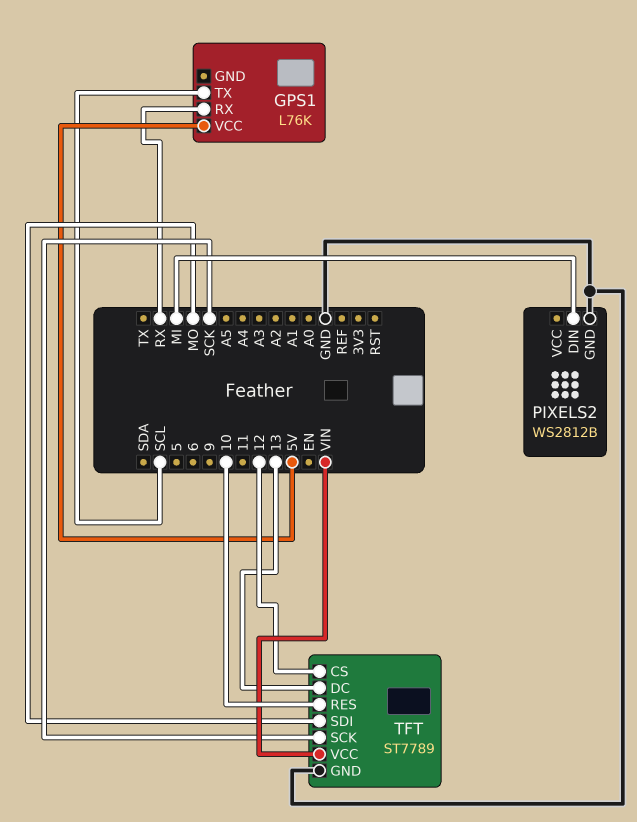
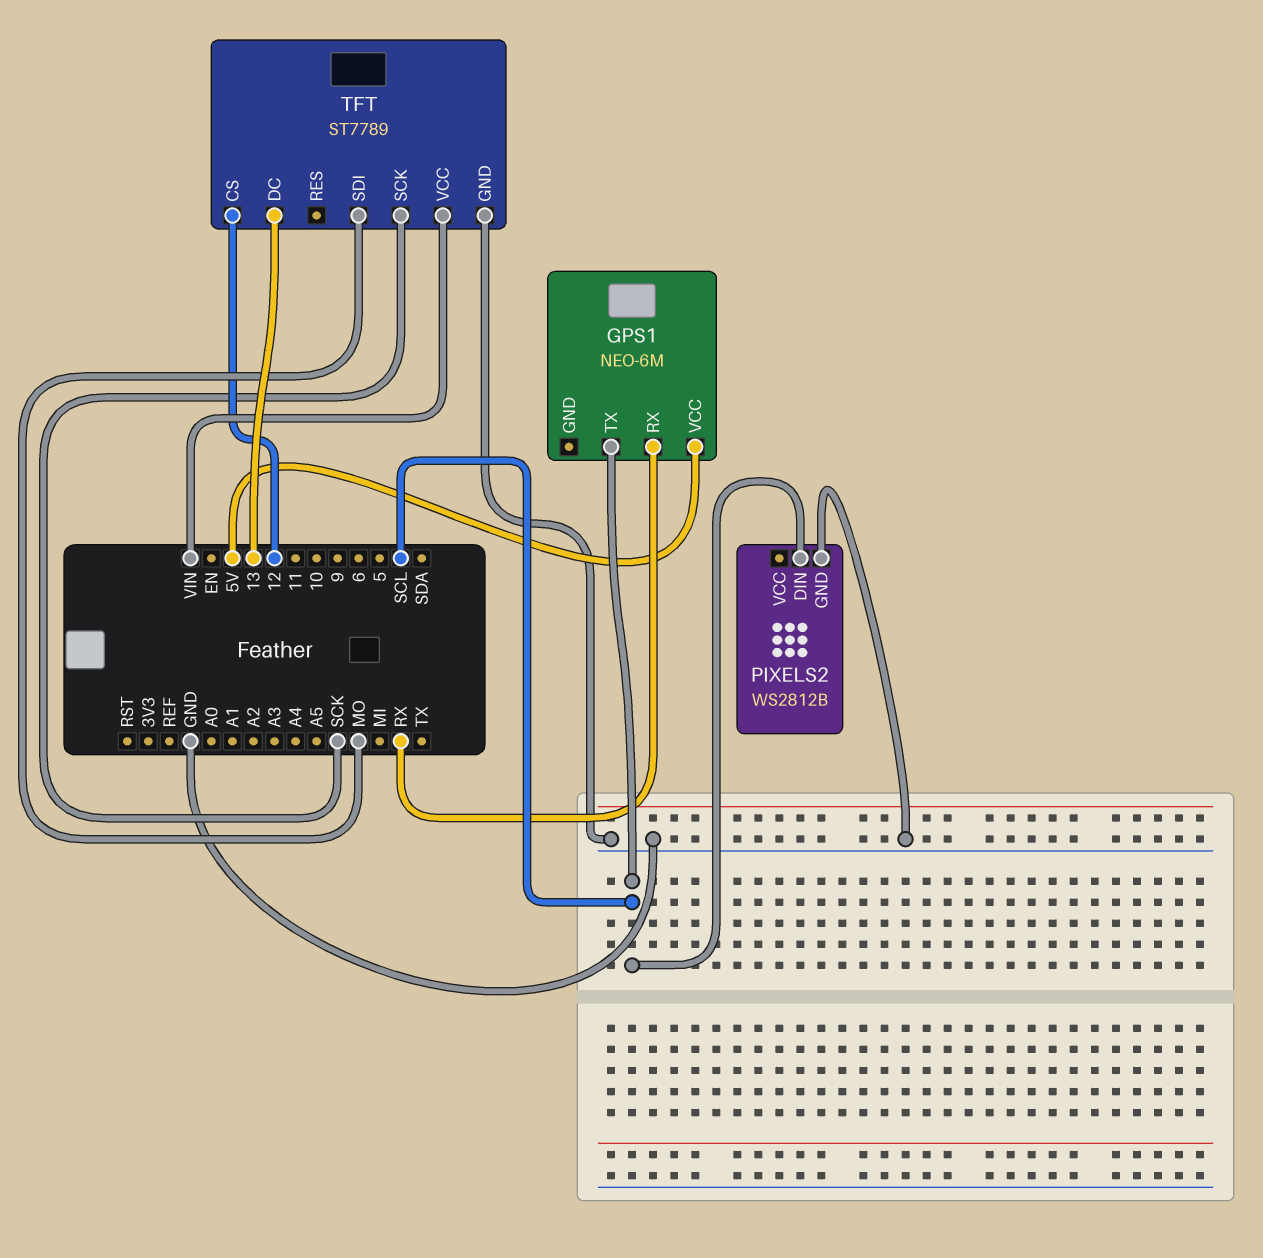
GPS1: L76K -> NEO-6M
PIXELS2 pin DIN: MI -> SCL
TFT pin RES: 10 -> none

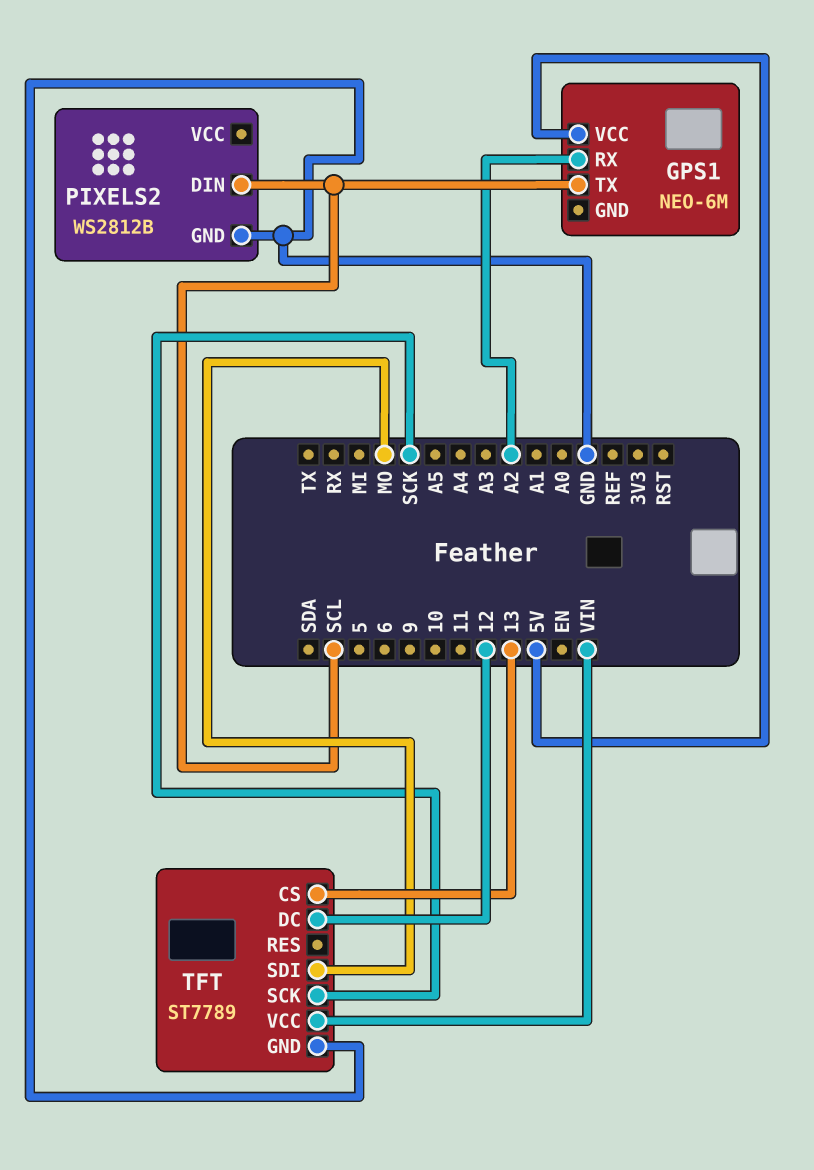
GPS1 pin RX: RX -> A2
TFT pin CS: 12 -> 13
TFT pin DC: 13 -> 12

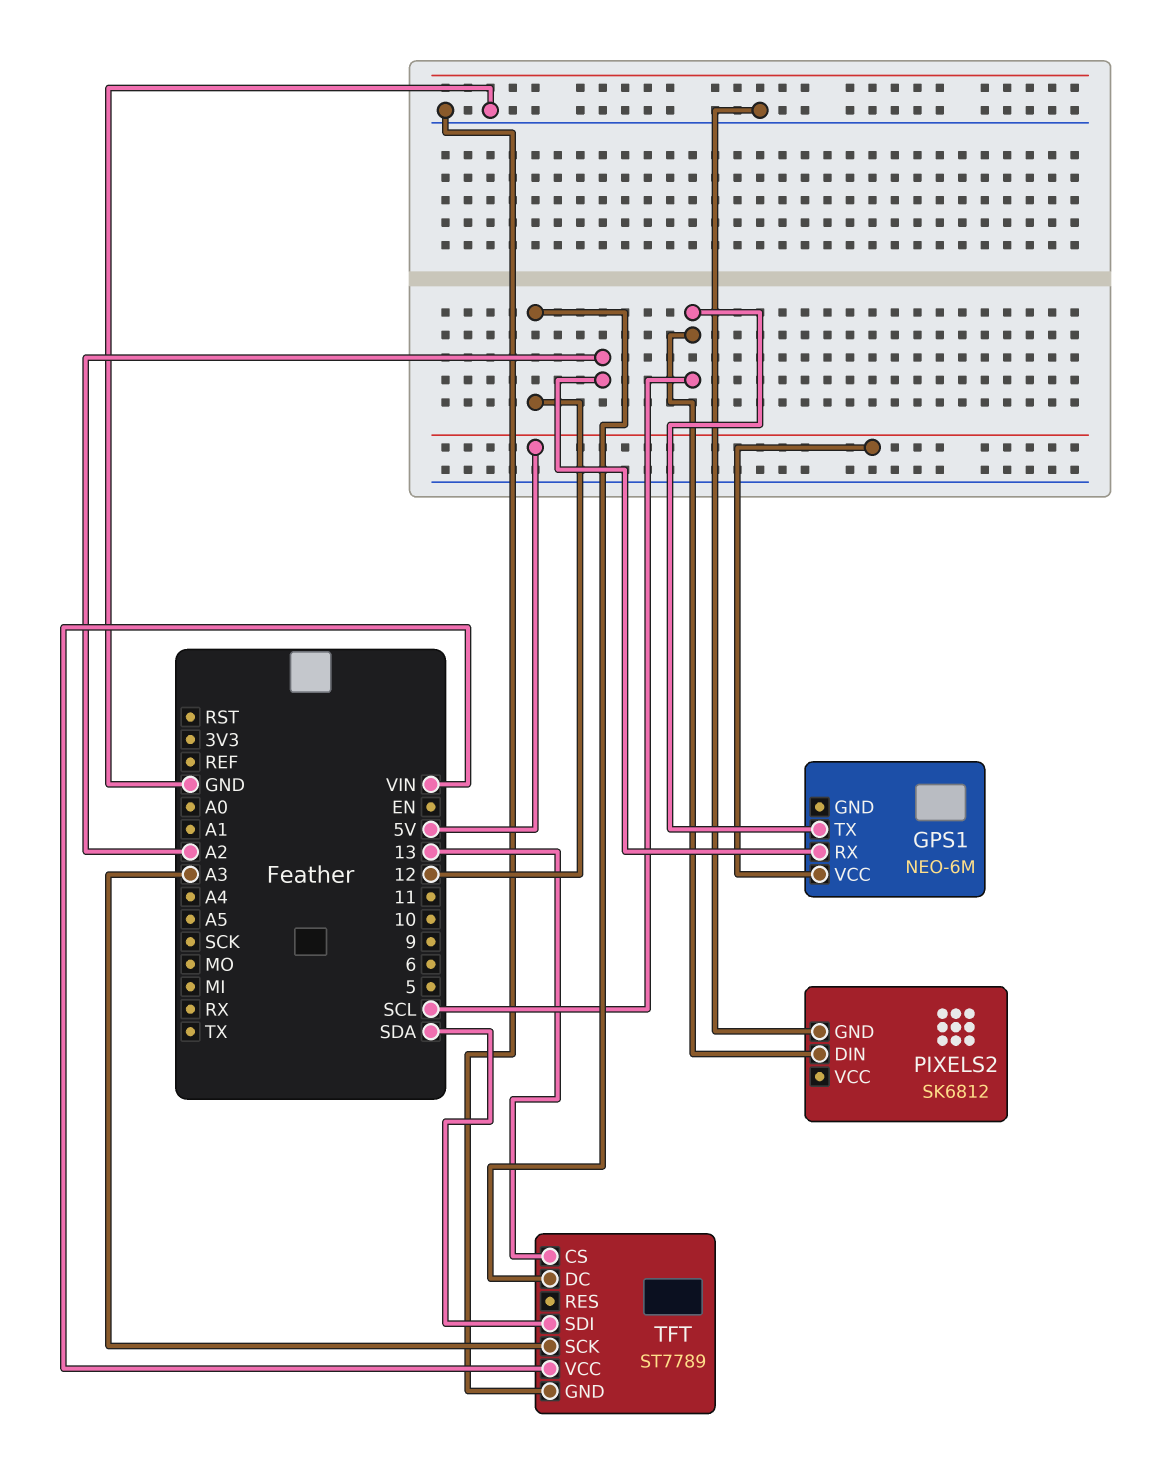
PIXELS2: WS2812B -> SK6812
TFT pin SCK: SCK -> A3
TFT pin SDI: MO -> SDA

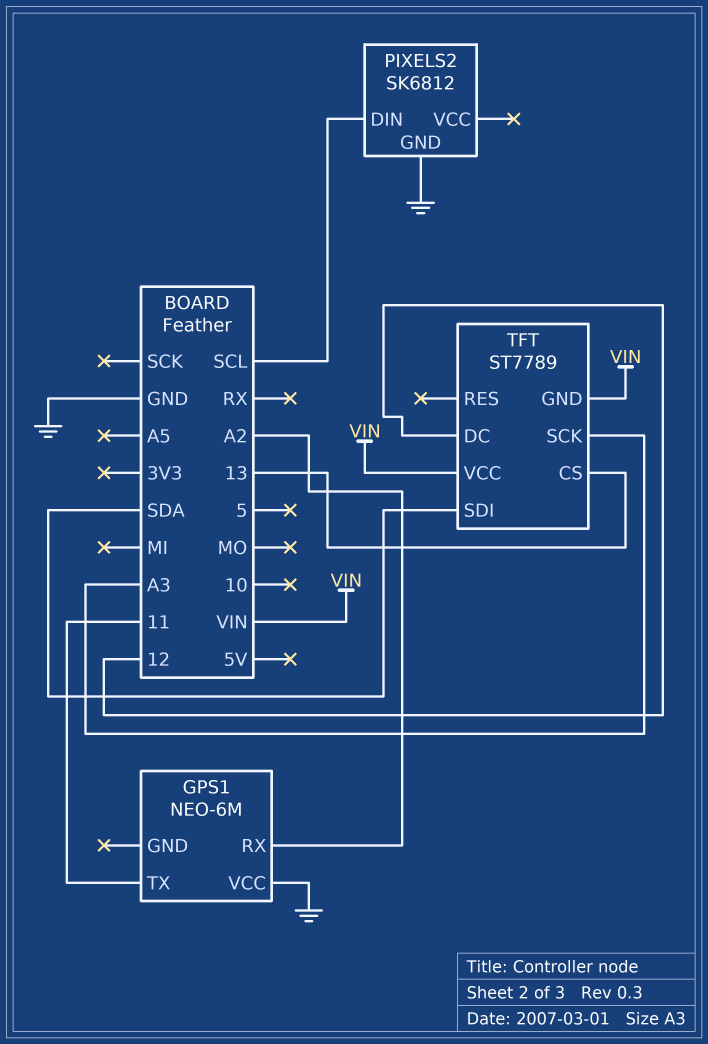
GPS1 pin TX: SCL -> 11
GPS1 pin VCC: 5V -> GND
TFT pin GND: GND -> VIN

